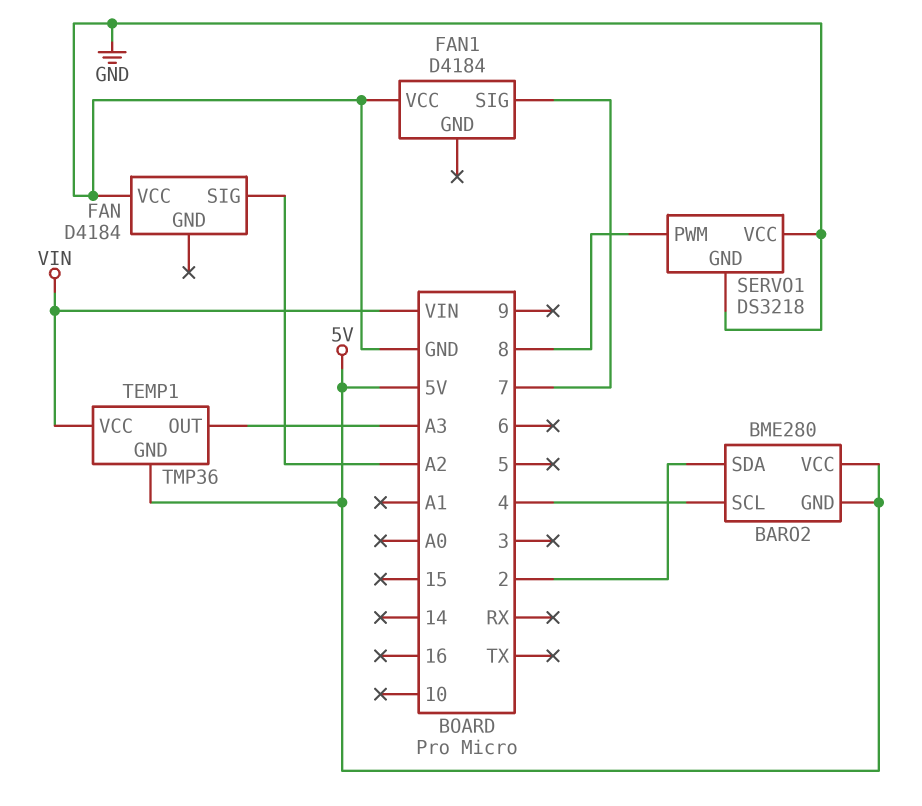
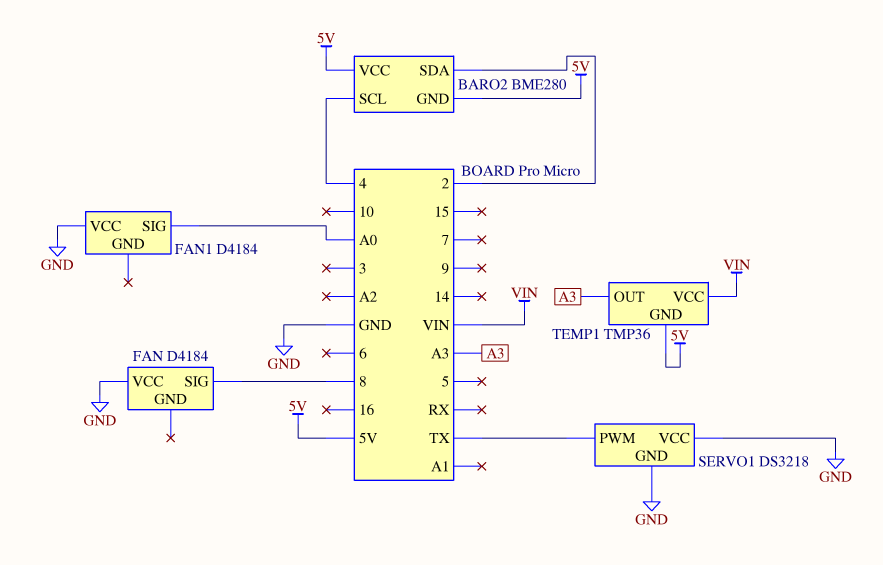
FAN pin SIG: A2 -> 8
FAN1 pin SIG: 7 -> A0
SERVO1 pin PWM: 8 -> TX

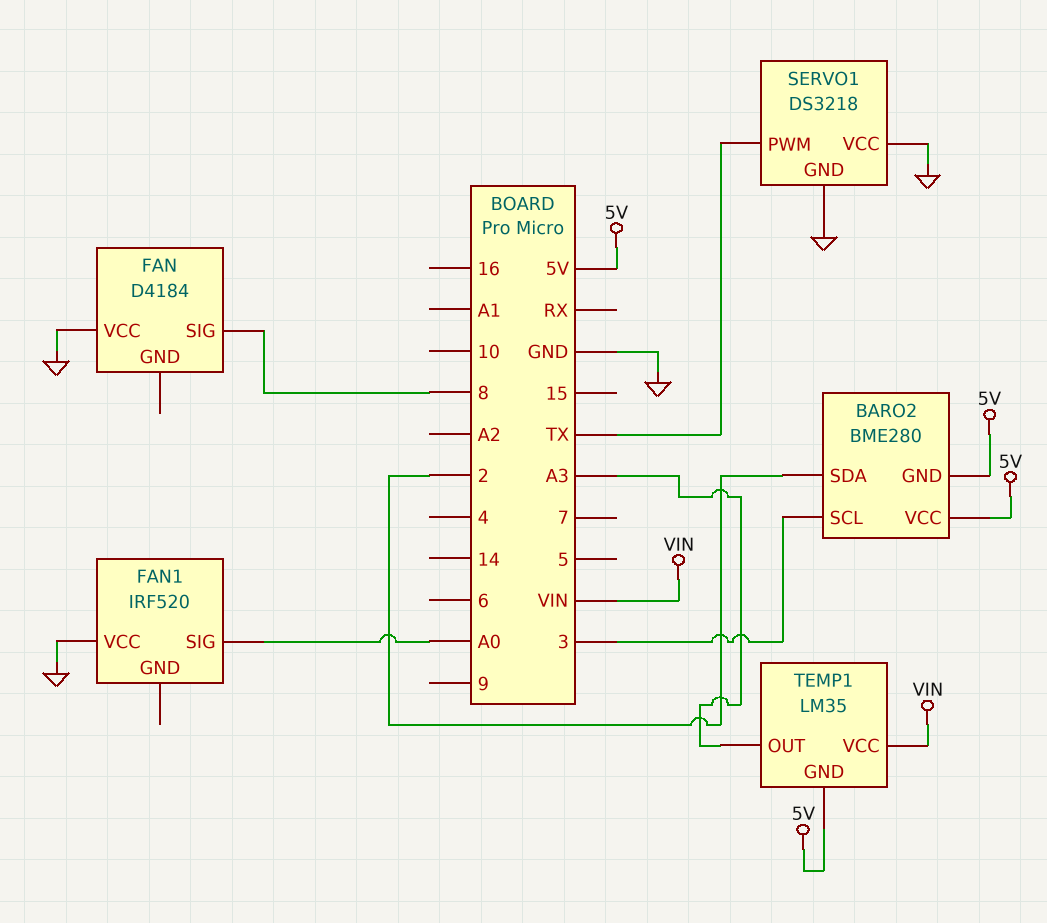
BARO2 pin SCL: 4 -> 3
FAN1: D4184 -> IRF520
TEMP1: TMP36 -> LM35

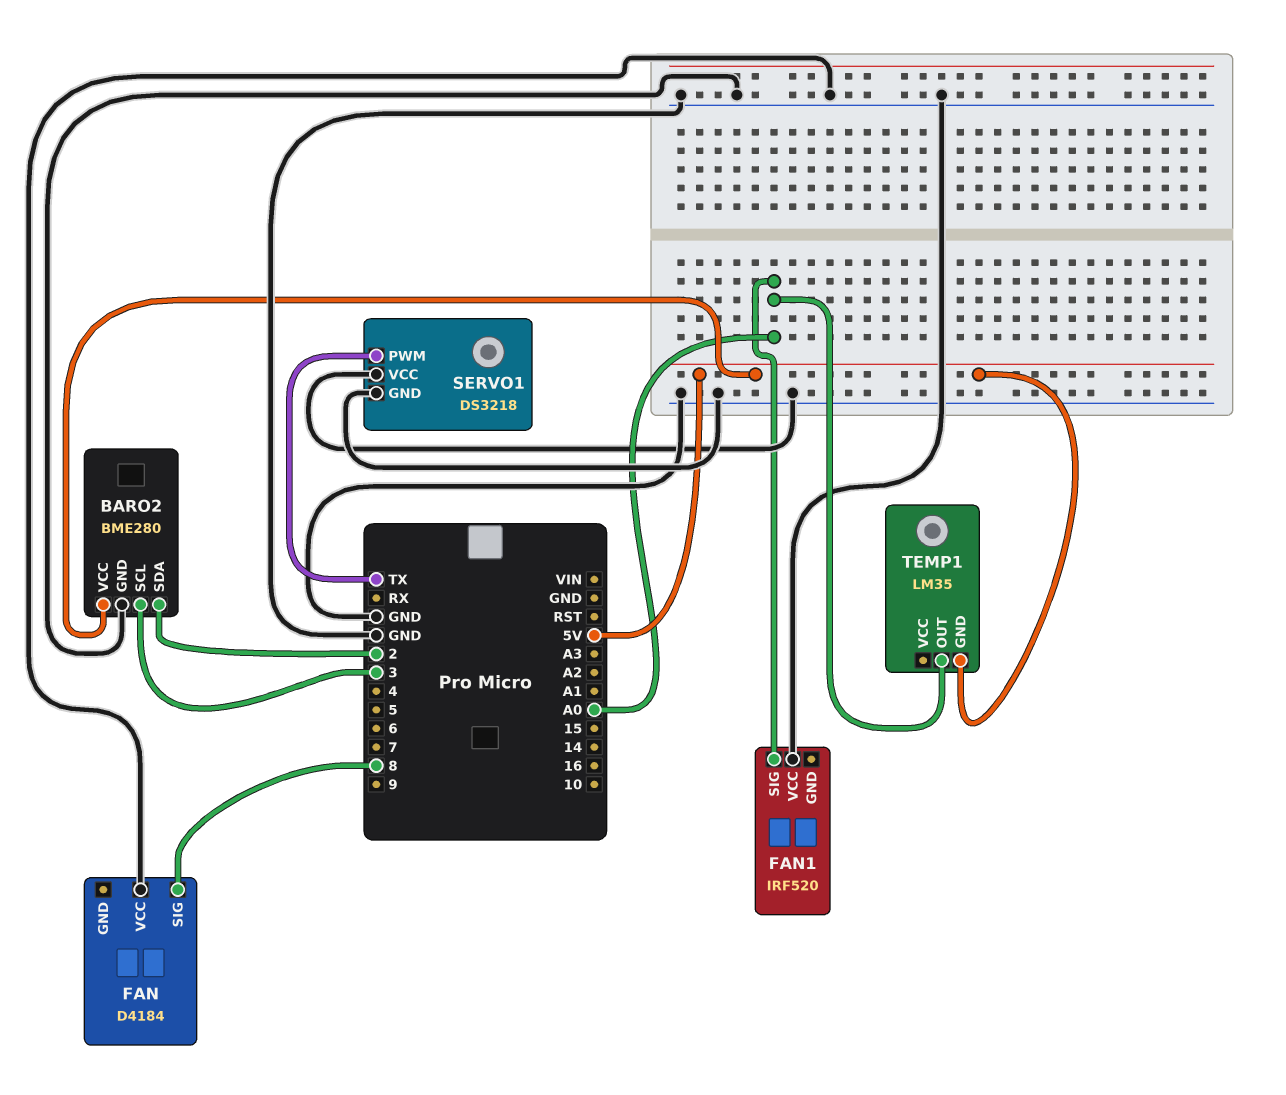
BARO2 pin GND: 5V -> GND
TEMP1 pin OUT: A3 -> A0
TEMP1 pin VCC: VIN -> none

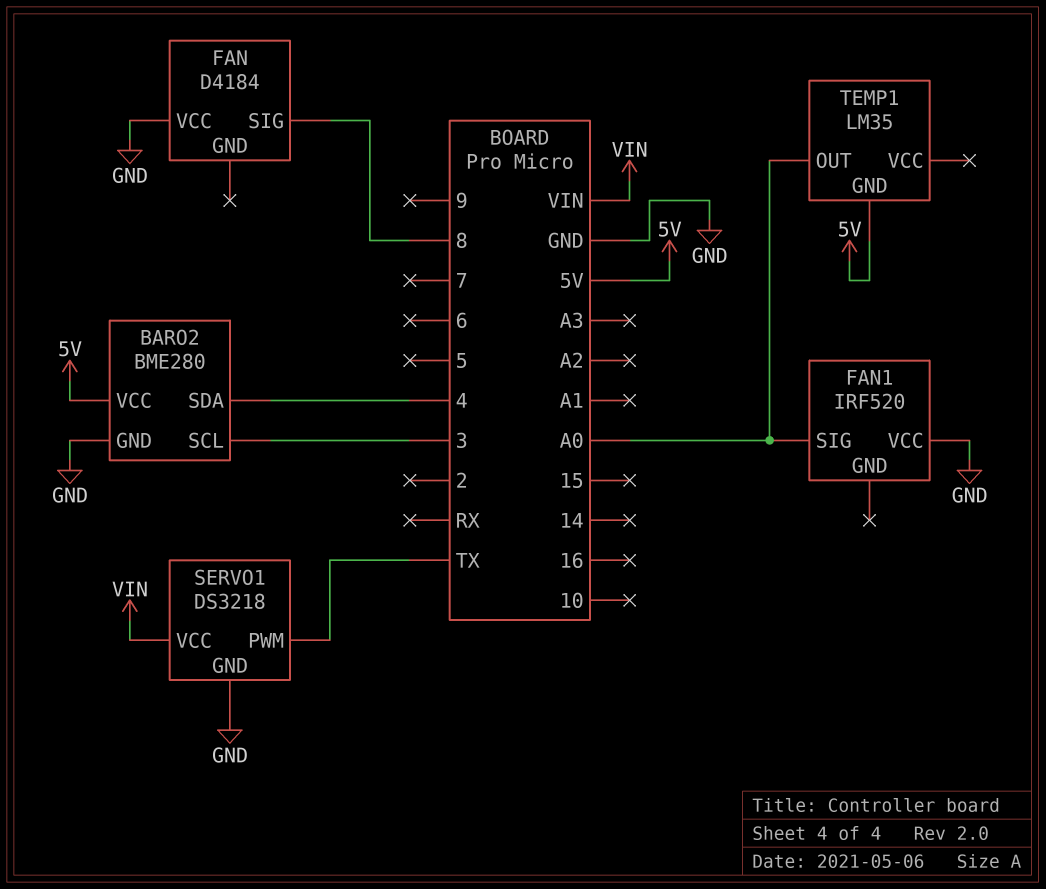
BARO2 pin SDA: 2 -> 4
SERVO1 pin VCC: GND -> VIN

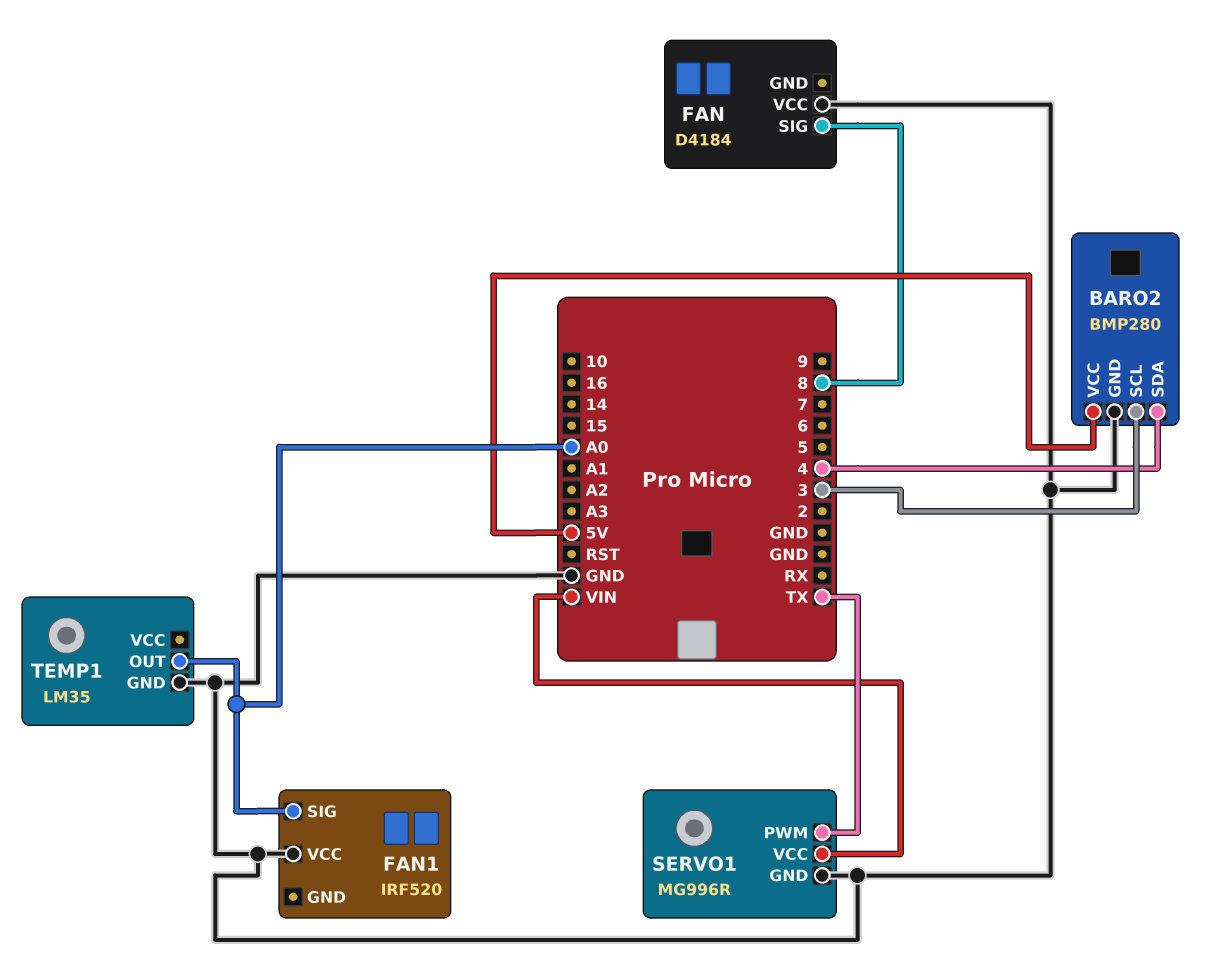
BARO2: BME280 -> BMP280
SERVO1: DS3218 -> MG996R
TEMP1 pin GND: 5V -> GND

